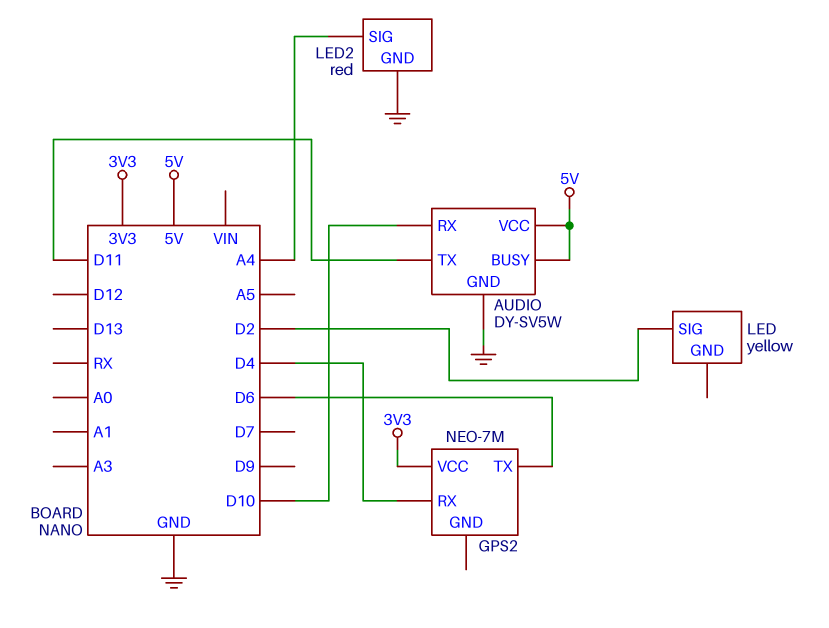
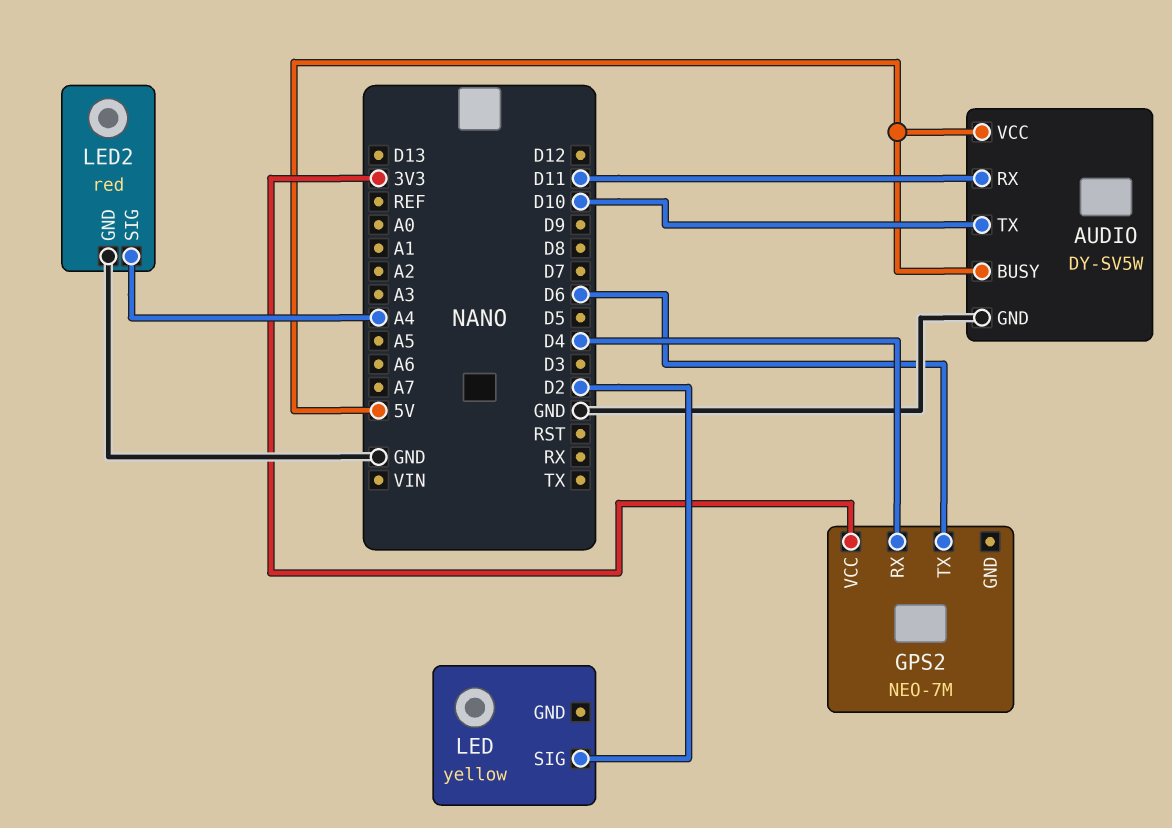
AUDIO pin RX: D10 -> D11
AUDIO pin TX: D11 -> D10

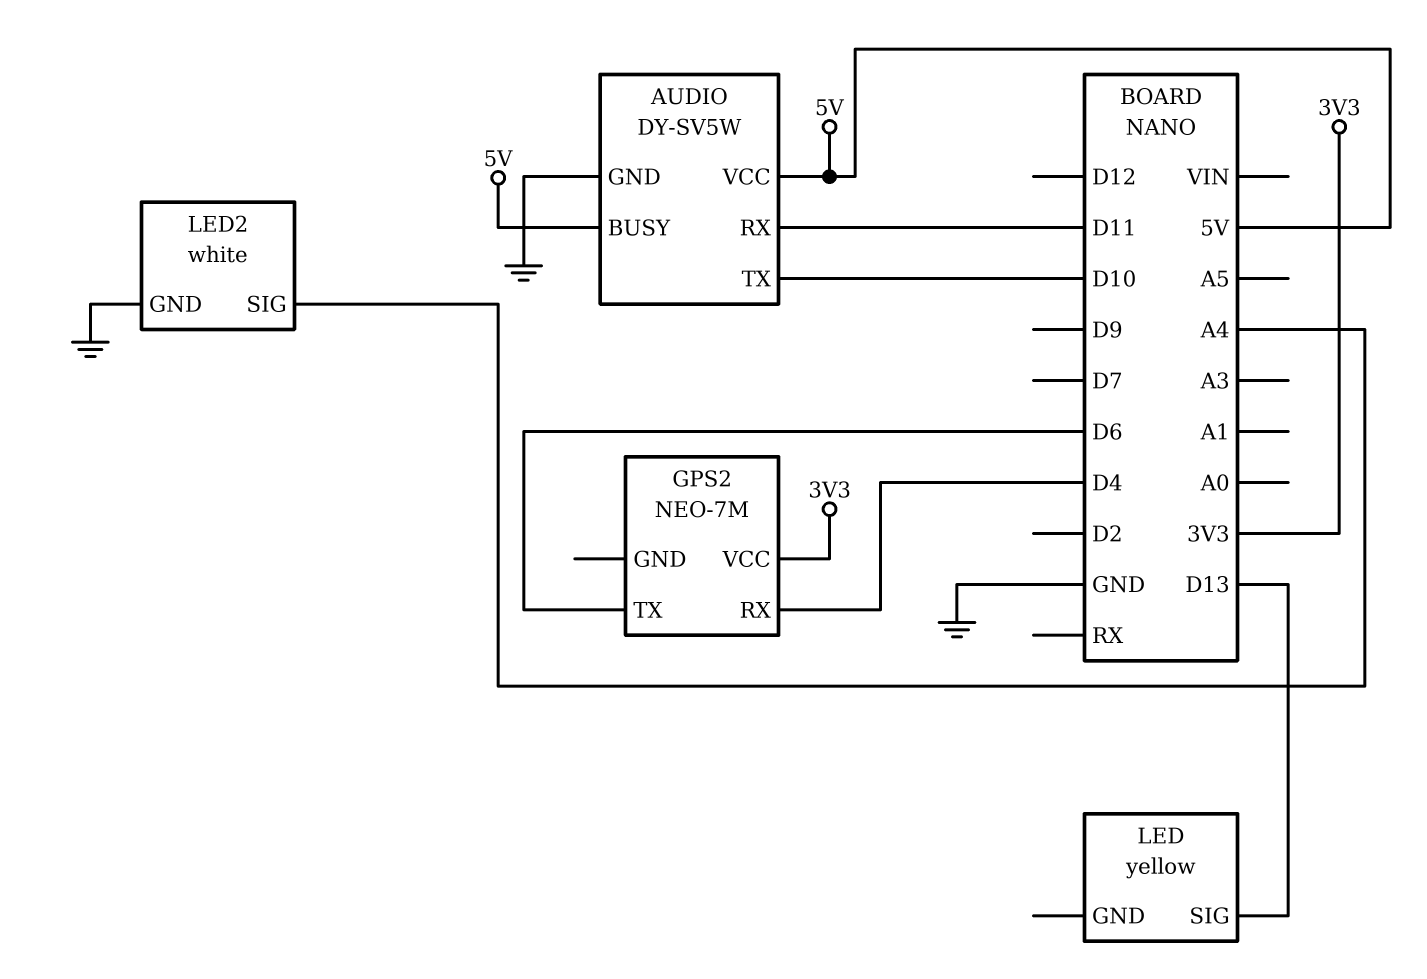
LED pin SIG: D2 -> D13
LED2: red -> white

